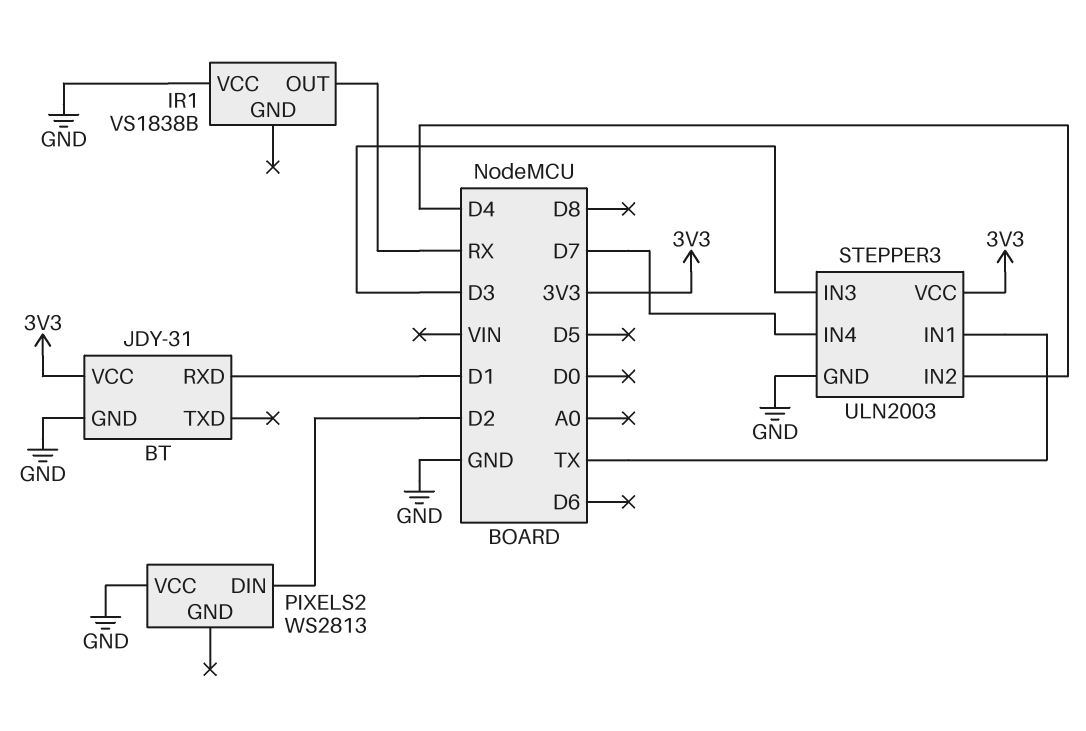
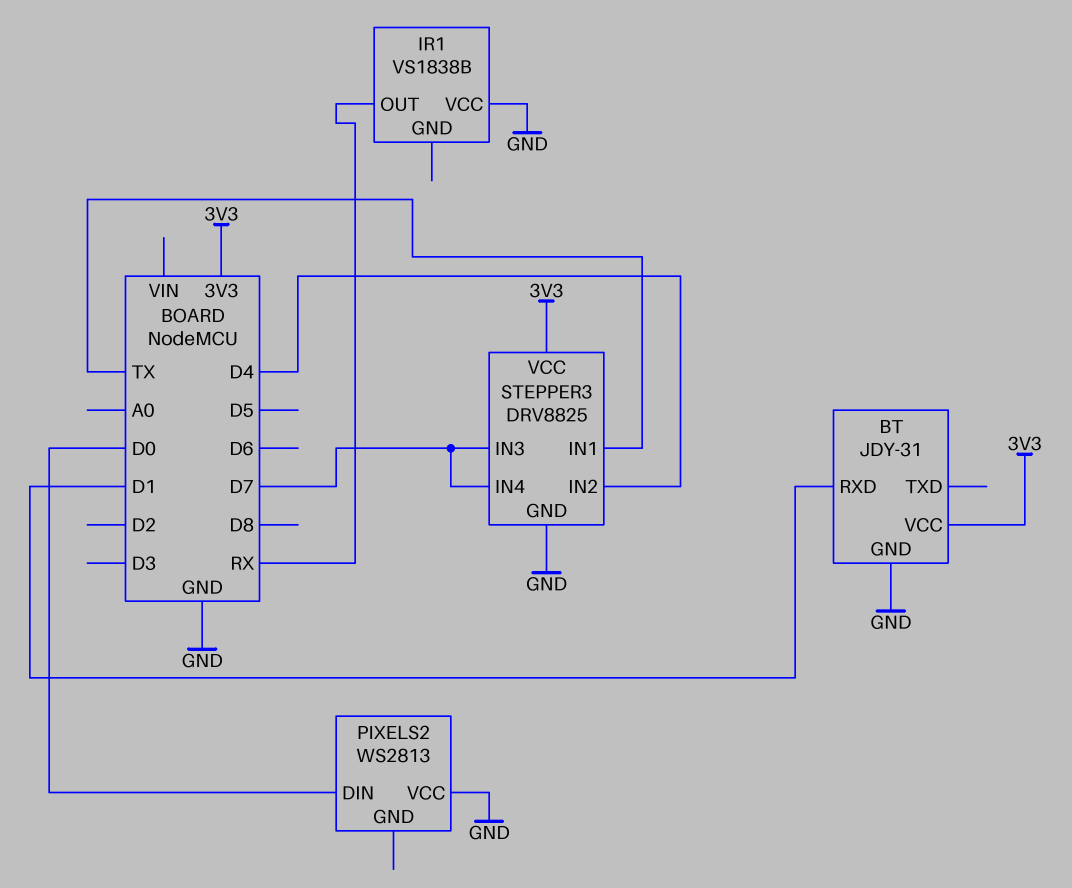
PIXELS2 pin DIN: D2 -> D0
STEPPER3: ULN2003 -> DRV8825
STEPPER3 pin IN3: D3 -> D7

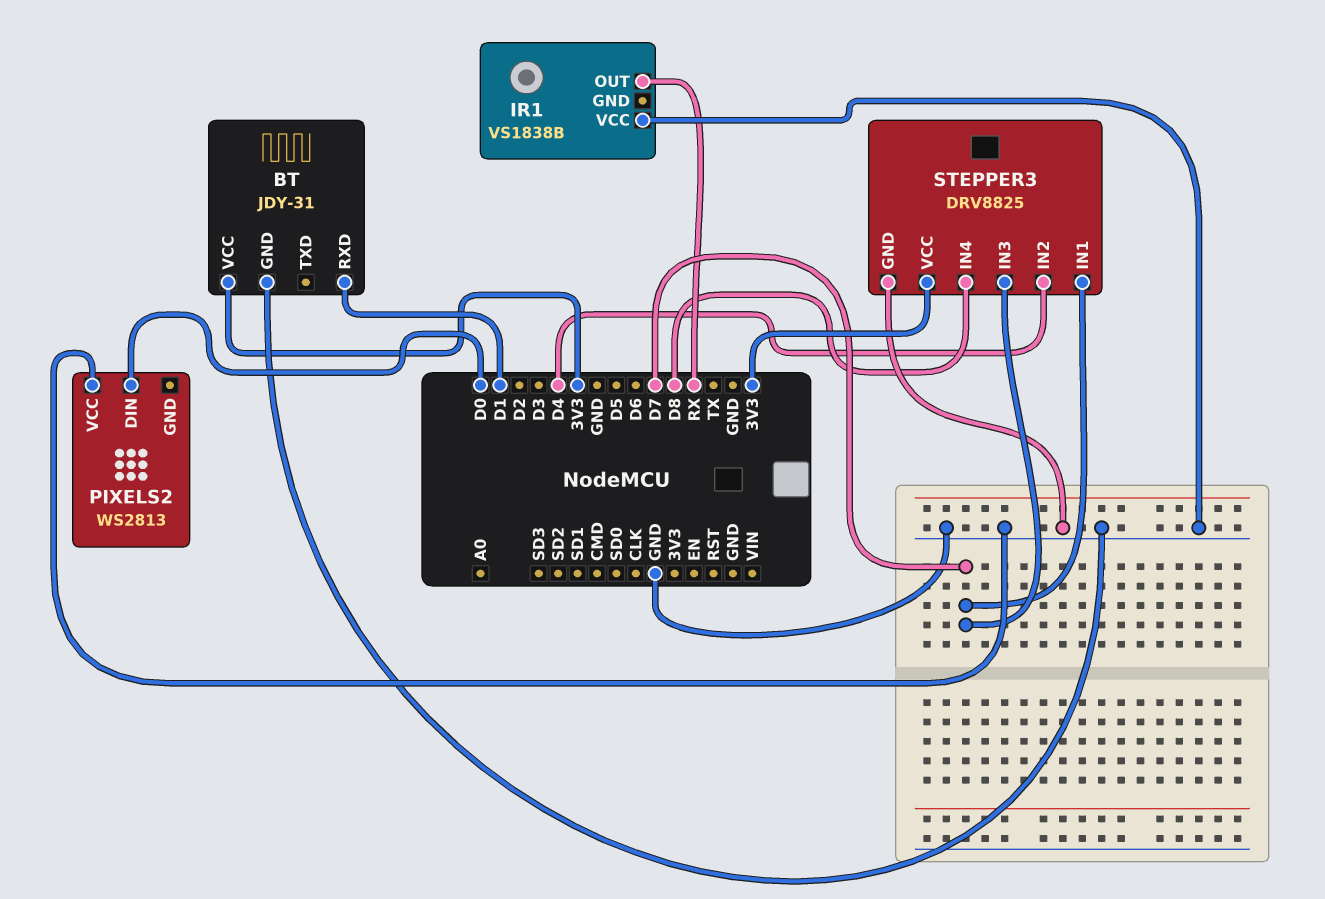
STEPPER3 pin IN1: TX -> D7
STEPPER3 pin IN4: D7 -> D8

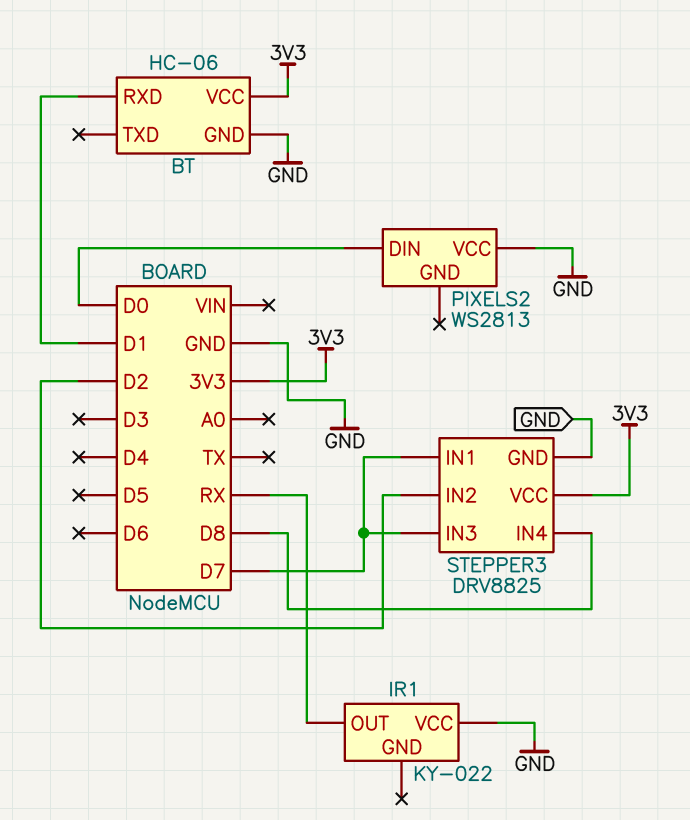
BT: JDY-31 -> HC-06
IR1: VS1838B -> KY-022
STEPPER3 pin IN2: D4 -> D2

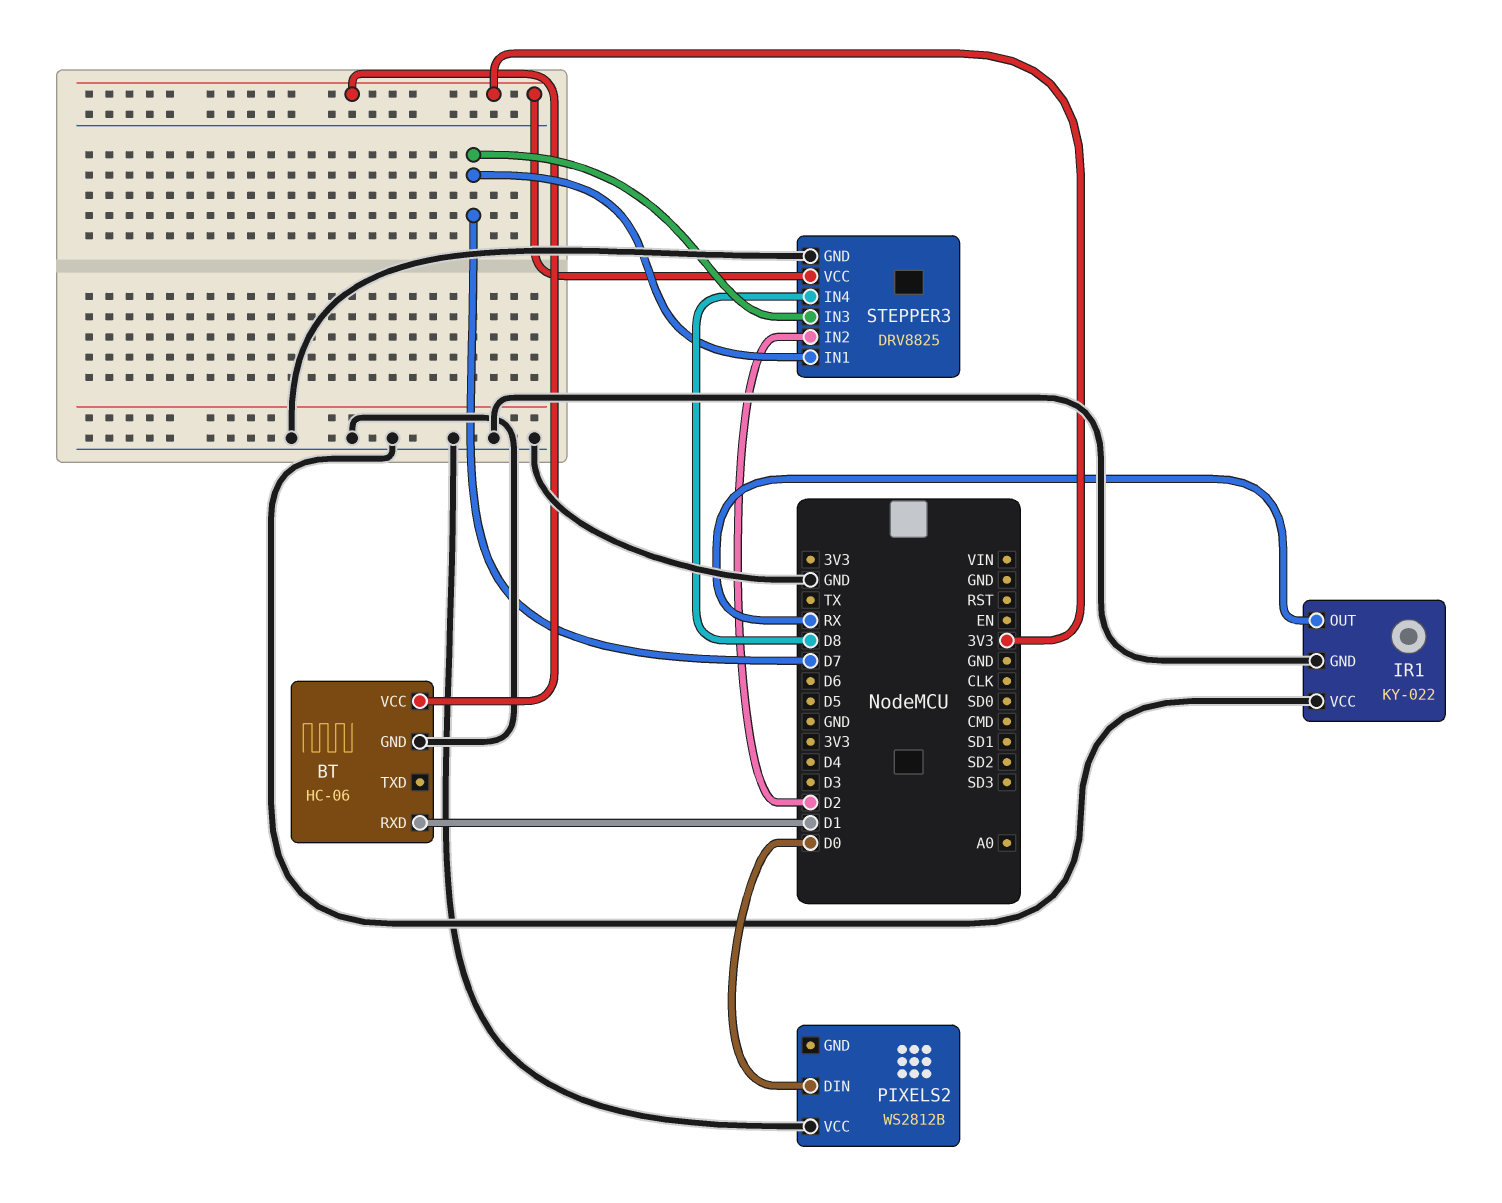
IR1 pin GND: none -> GND
PIXELS2: WS2813 -> WS2812B

